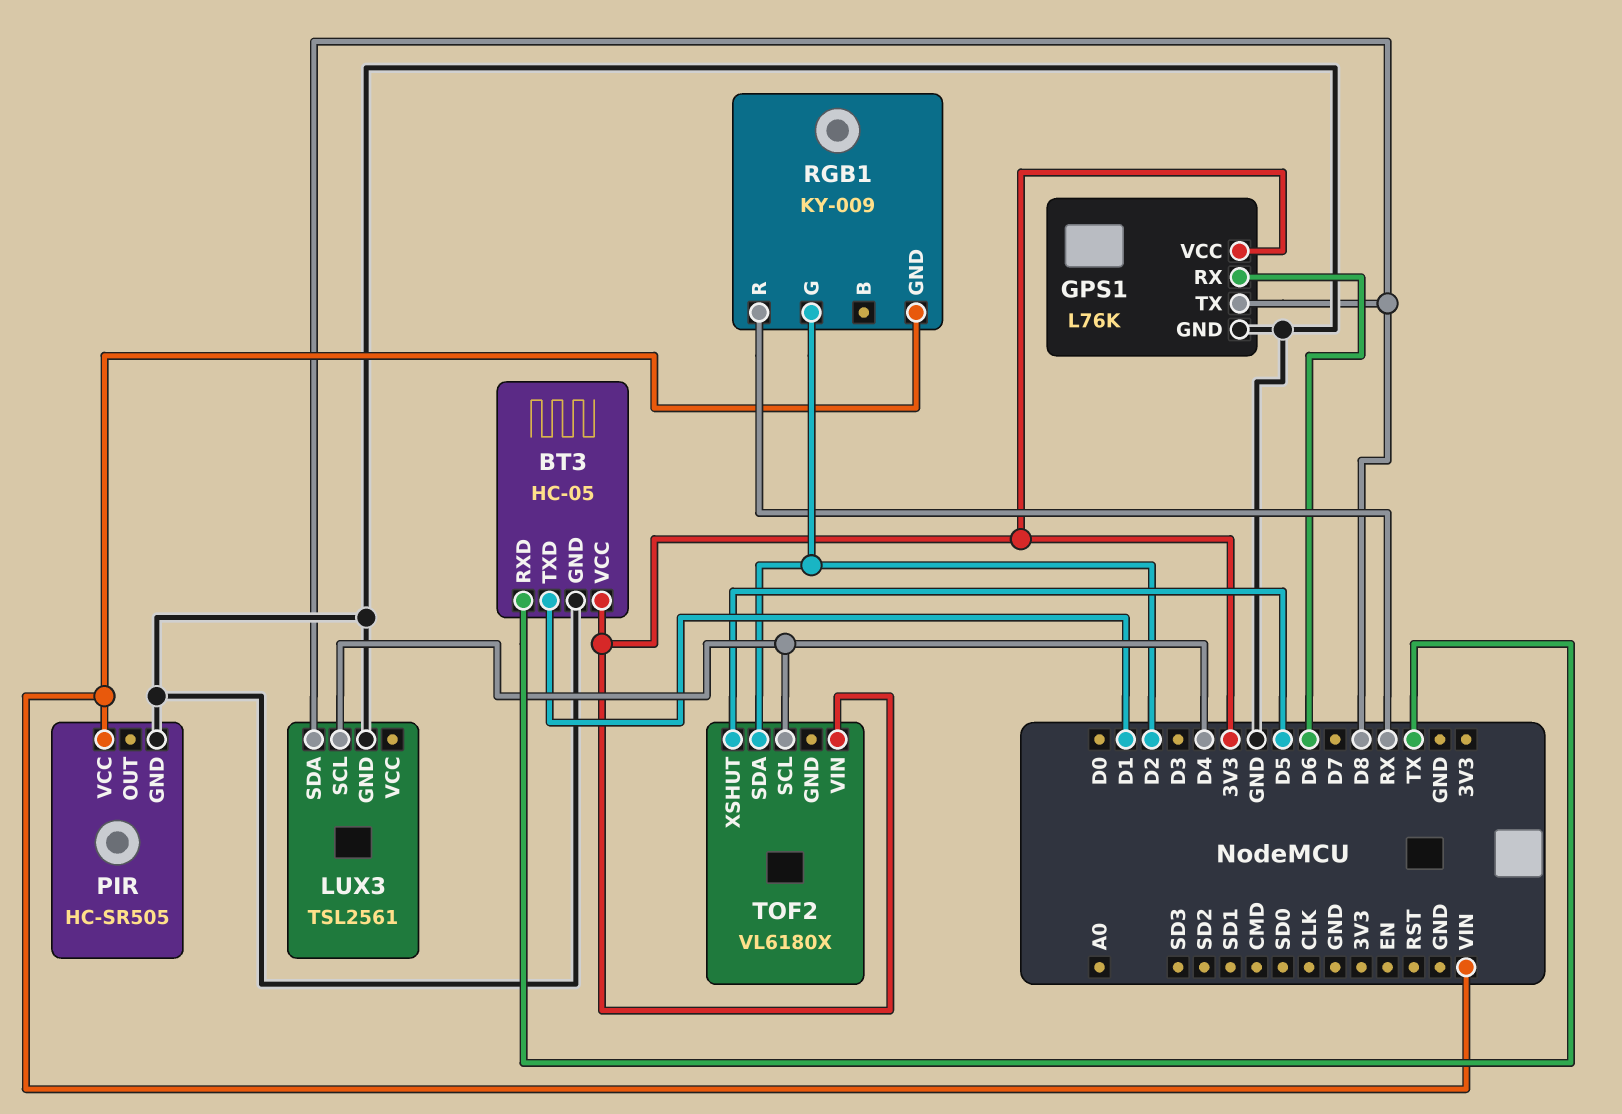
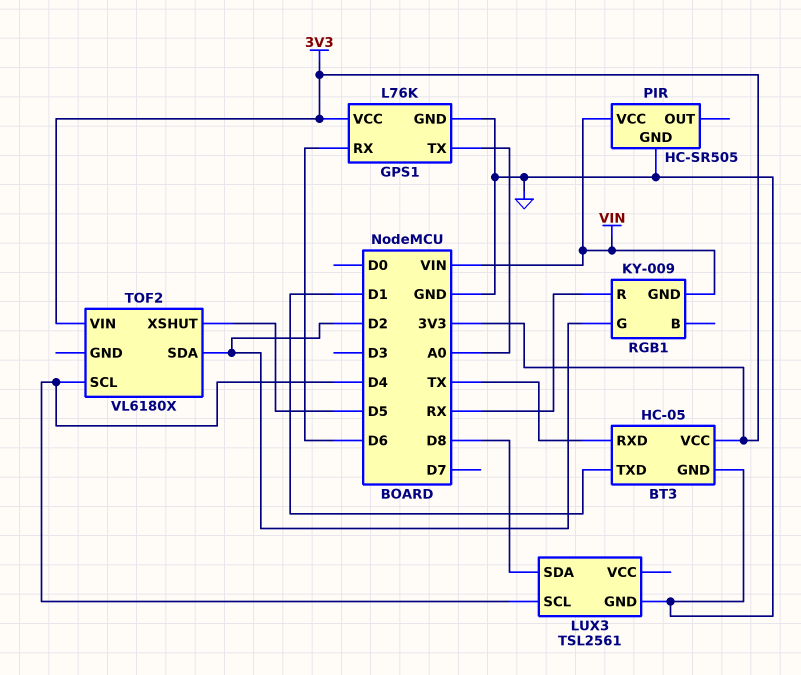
GPS1 pin TX: D8 -> A0

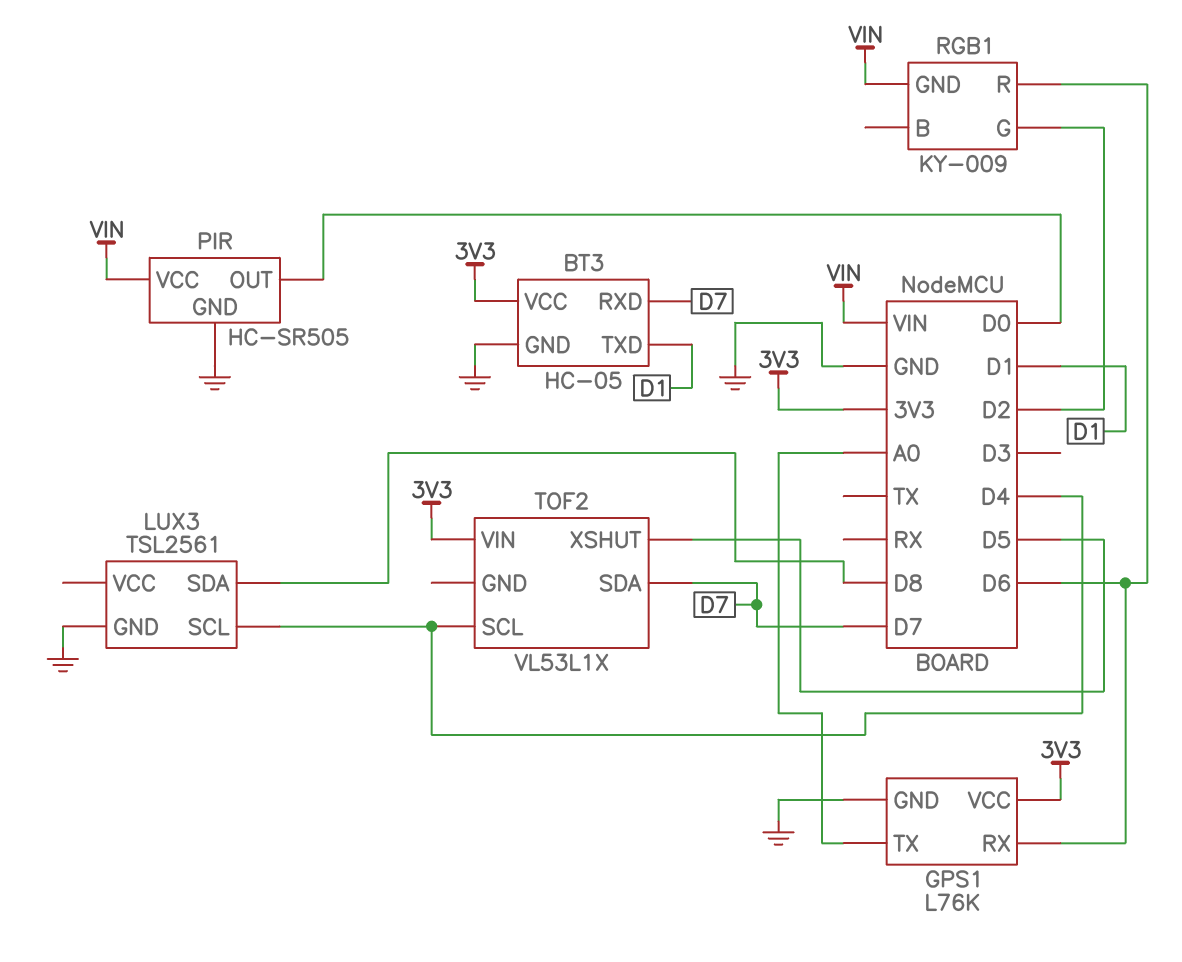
BT3 pin RXD: TX -> D7
PIR pin OUT: none -> D0
RGB1 pin R: RX -> D6
TOF2: VL6180X -> VL53L1X
TOF2 pin SDA: D2 -> D7

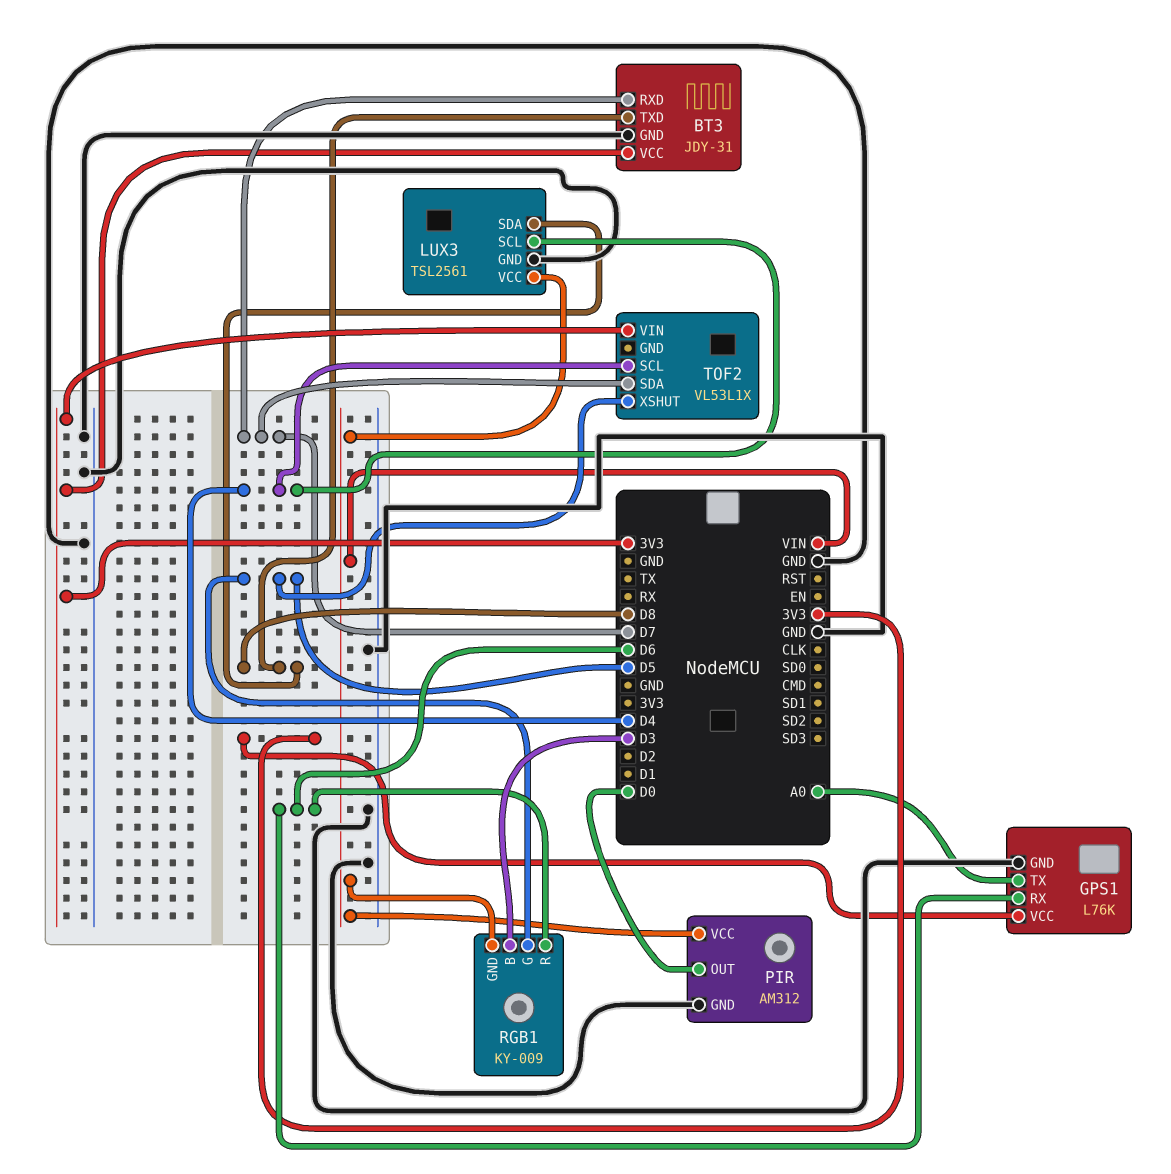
BT3: HC-05 -> JDY-31
BT3 pin TXD: D1 -> D8
LUX3 pin VCC: none -> VIN
PIR: HC-SR505 -> AM312
RGB1 pin B: none -> D3
RGB1 pin G: D2 -> D5

